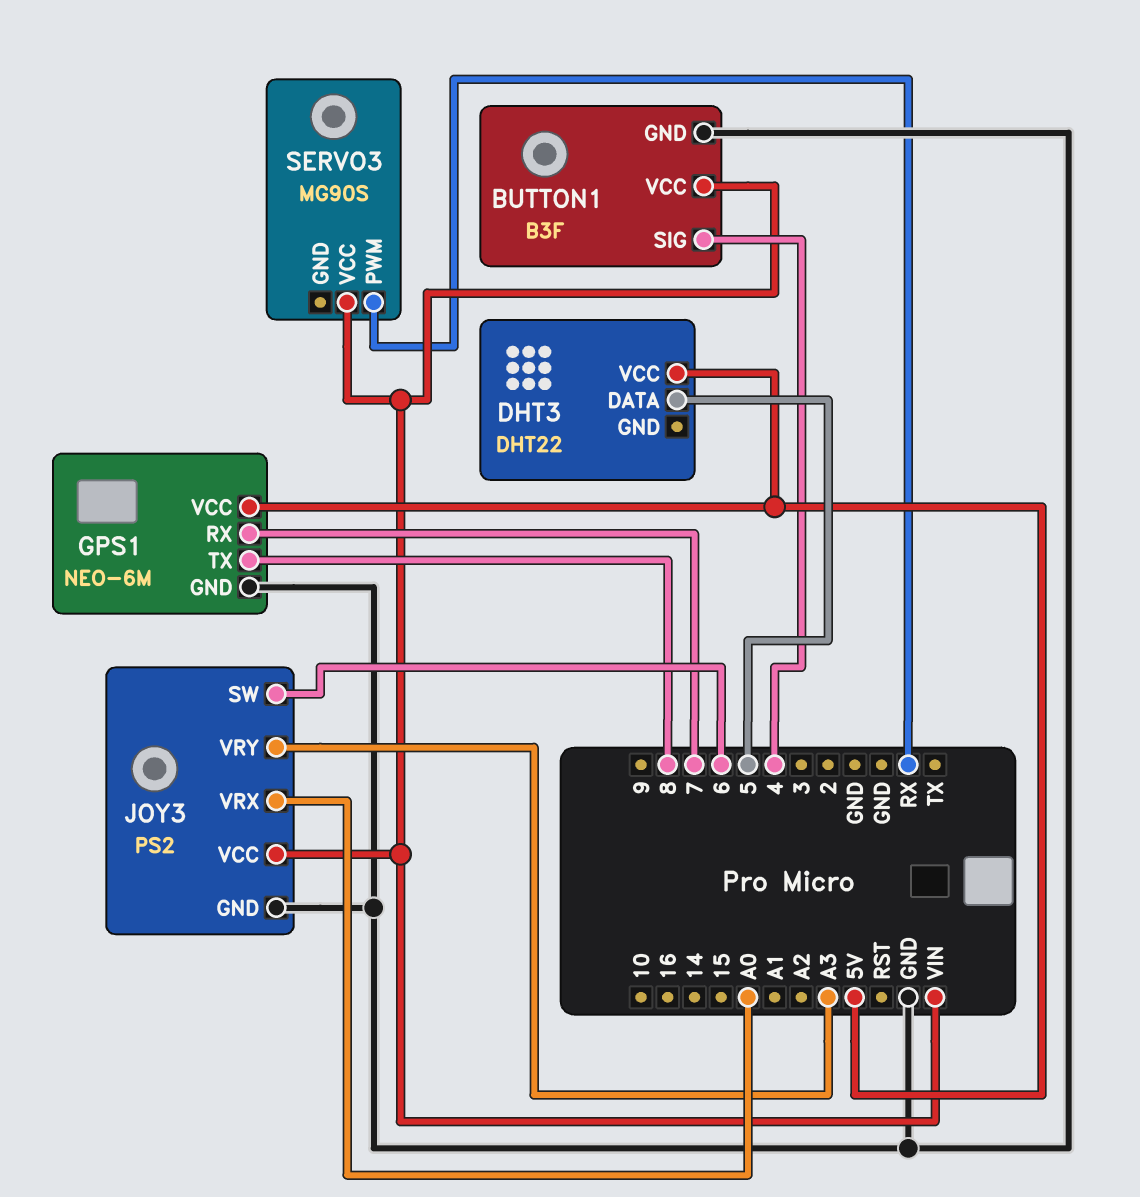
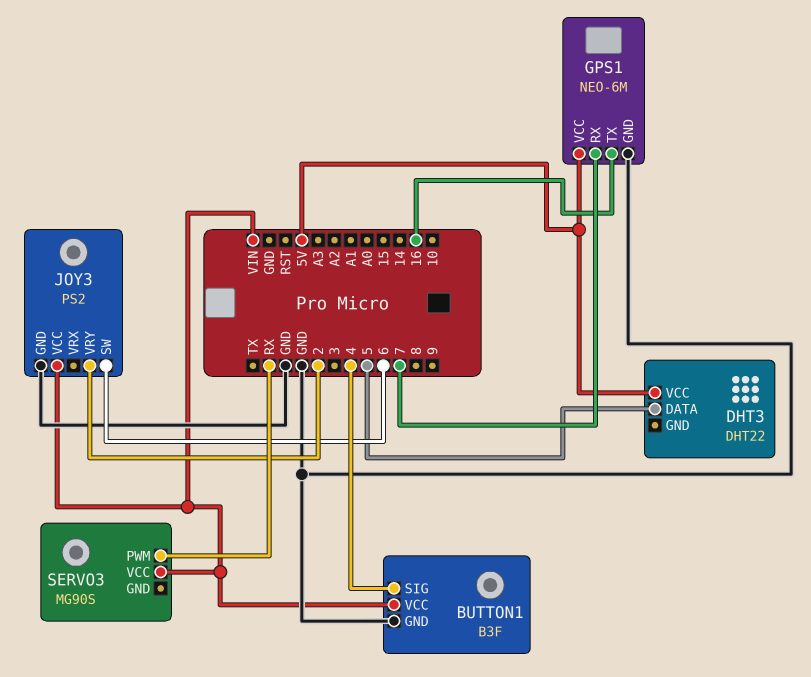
GPS1 pin TX: 8 -> 16
JOY3 pin VRX: A0 -> none
JOY3 pin VRY: A3 -> 2

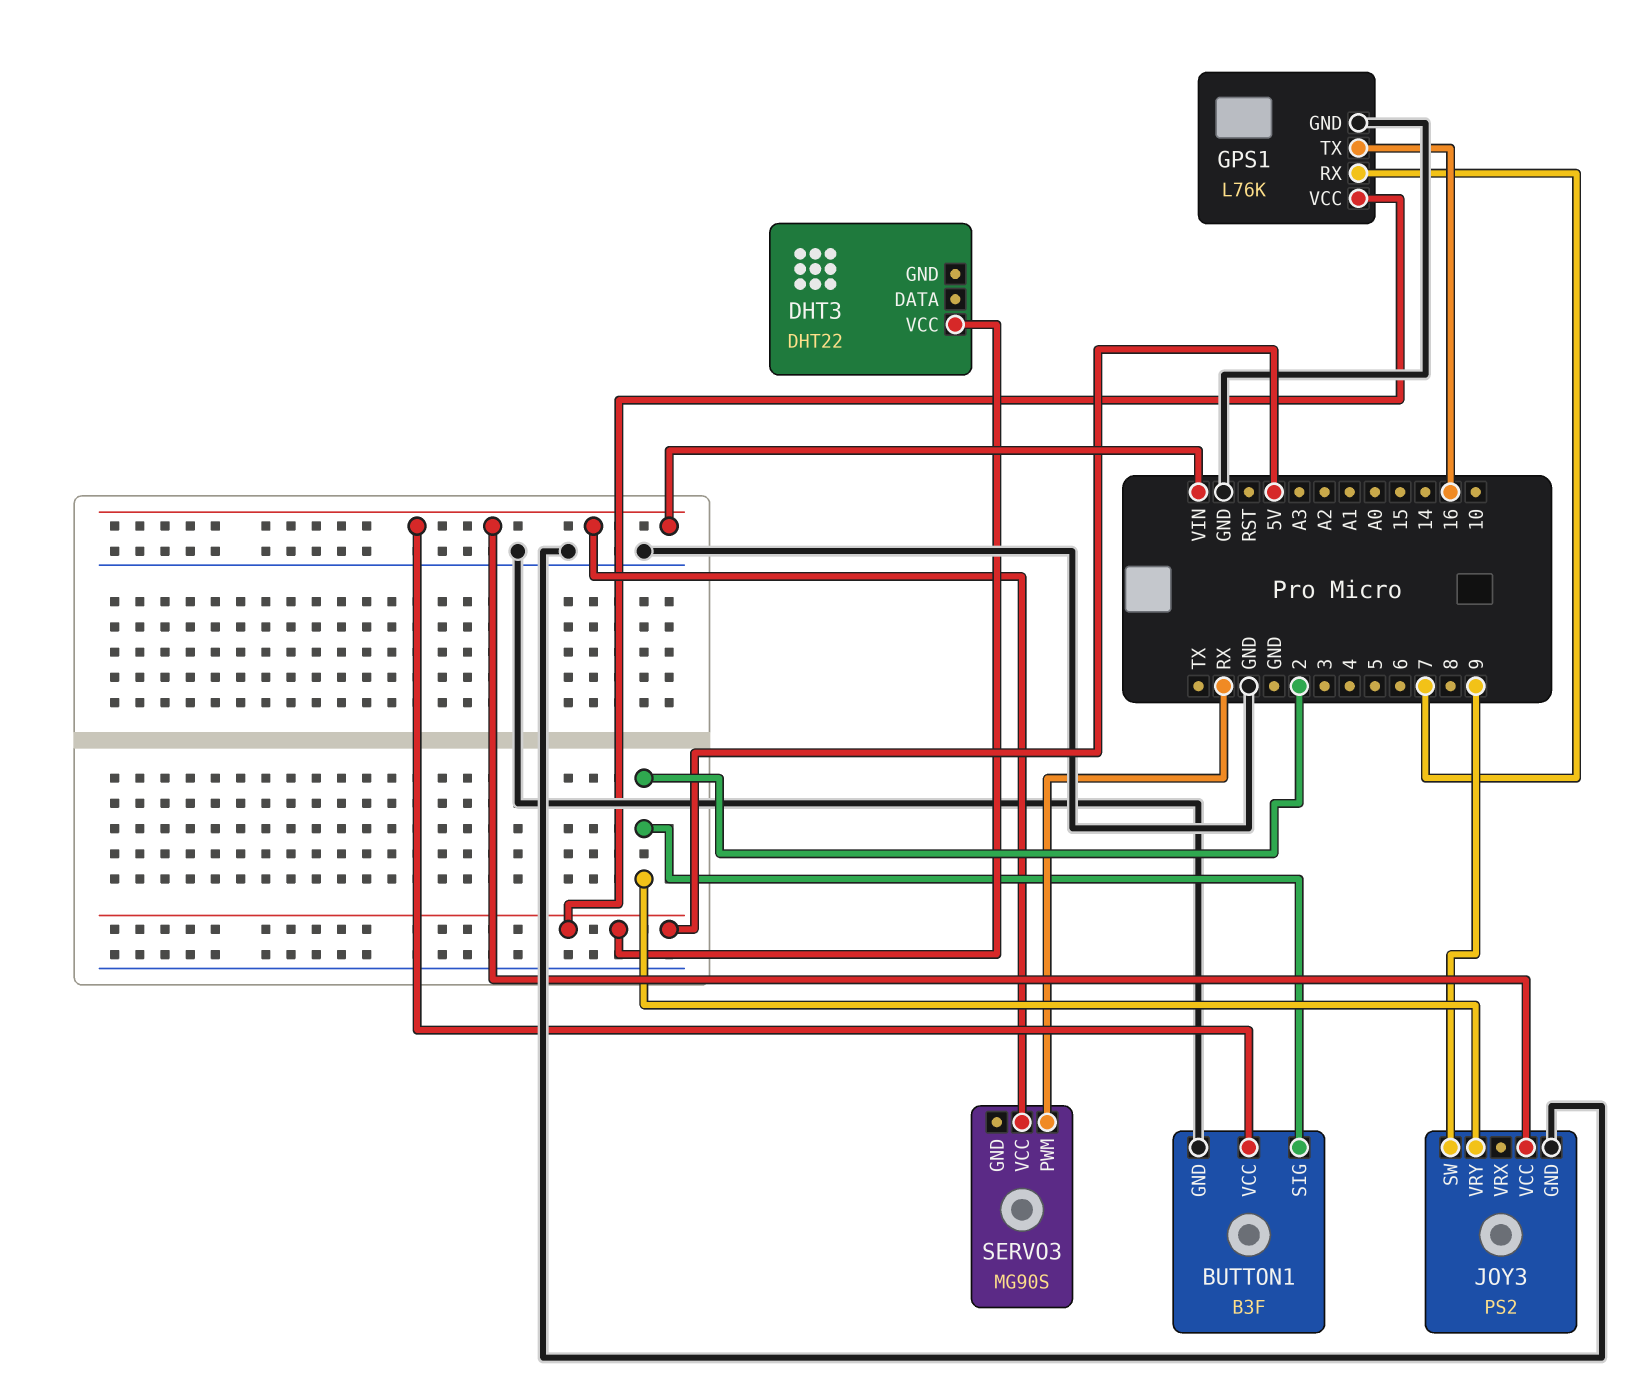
BUTTON1 pin SIG: 4 -> 2
DHT3 pin DATA: 5 -> none
GPS1: NEO-6M -> L76K
JOY3 pin SW: 6 -> 9

